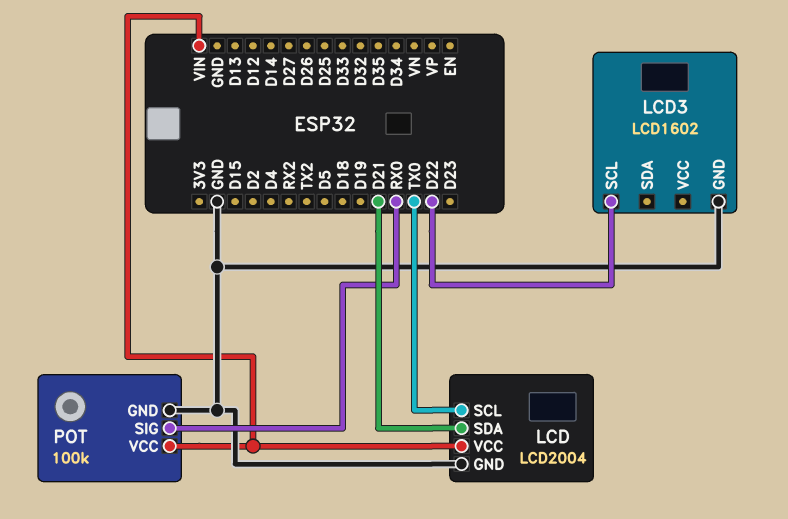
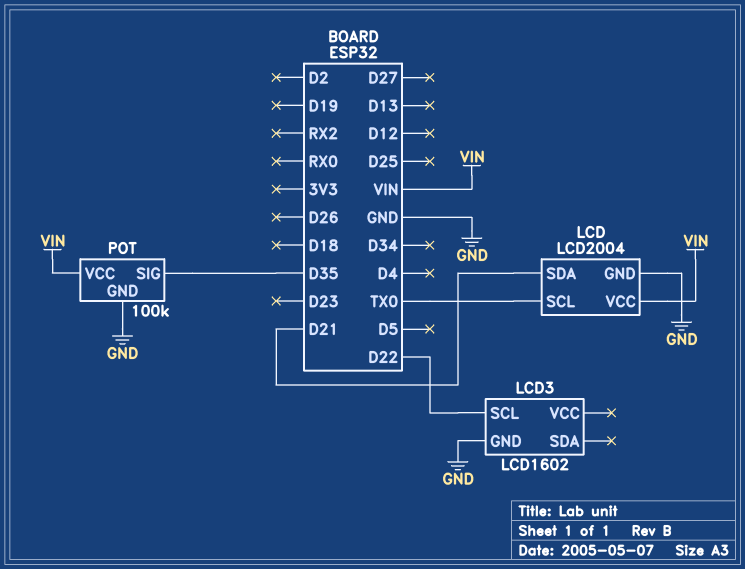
POT pin SIG: RX0 -> D35

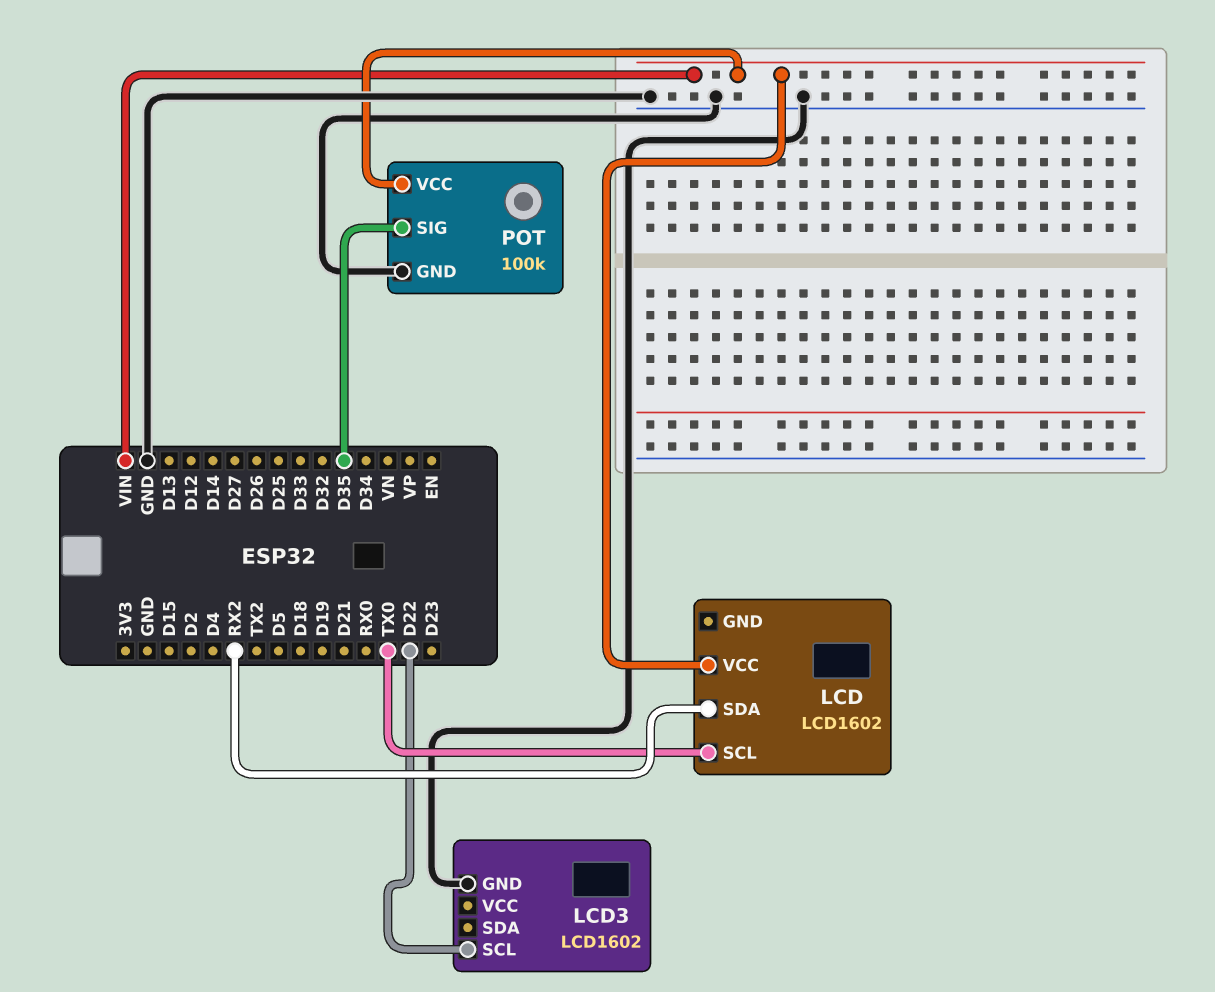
LCD: LCD2004 -> LCD1602
LCD pin GND: GND -> none
LCD pin SDA: D21 -> RX2

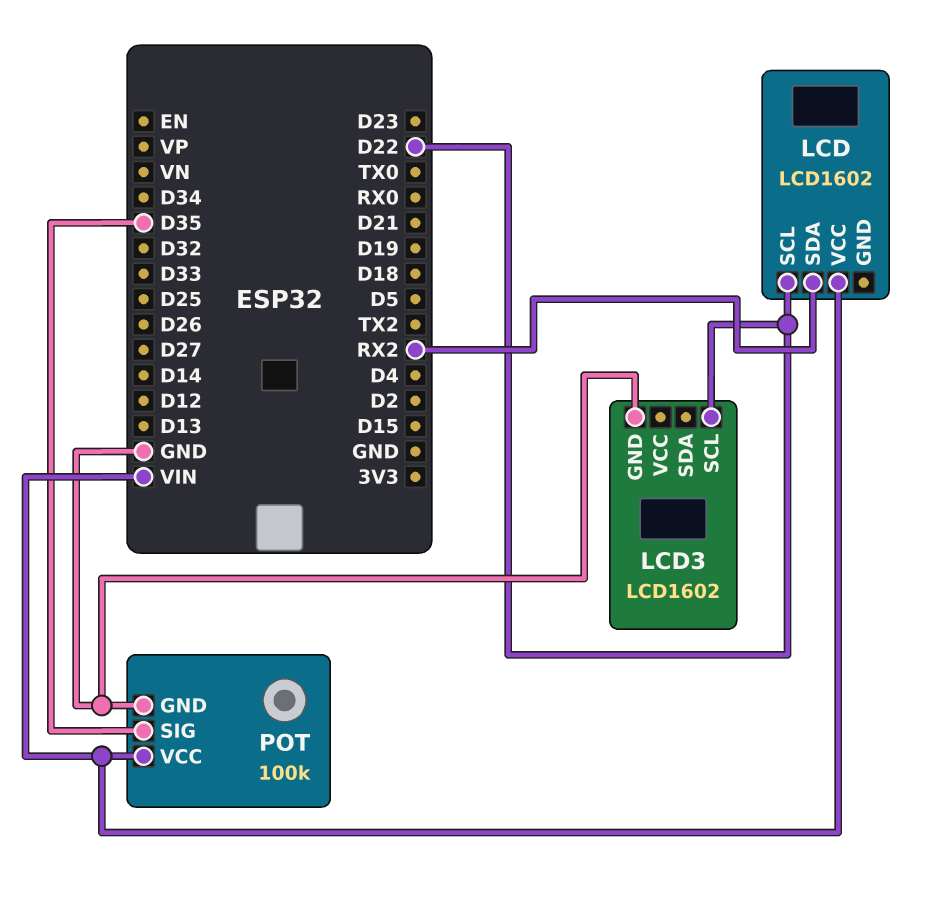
LCD pin SCL: TX0 -> D22

